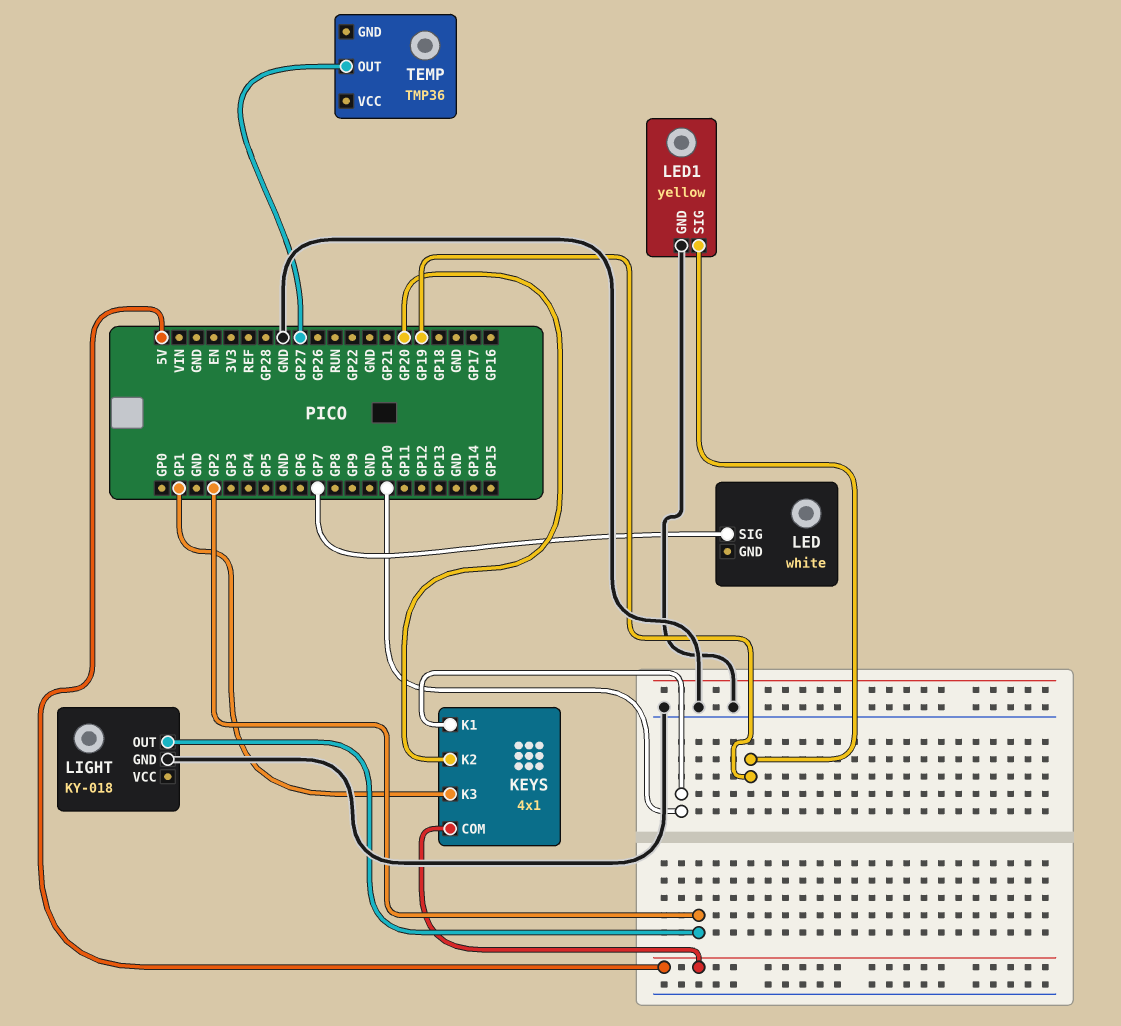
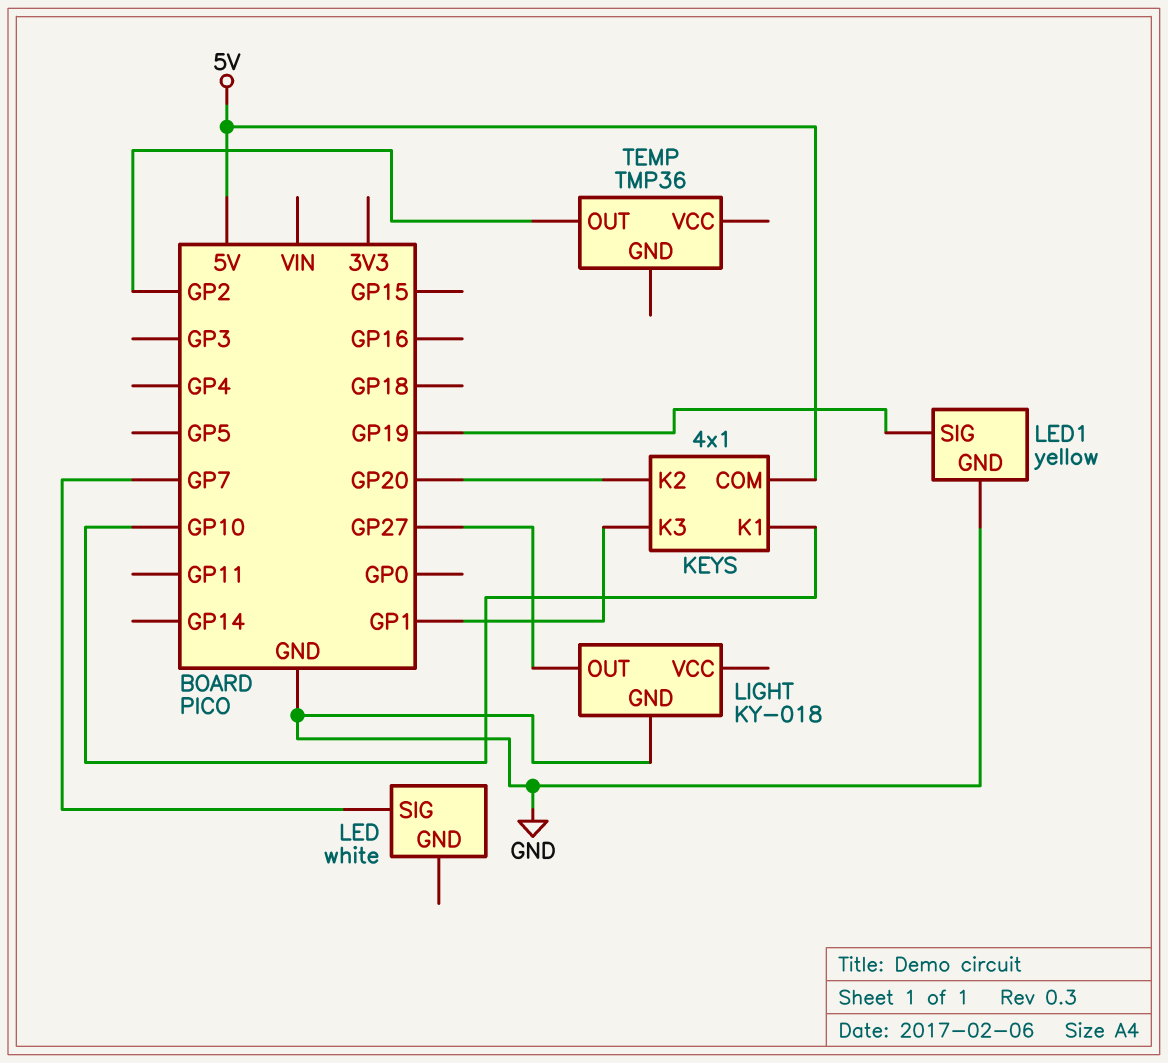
LIGHT pin OUT: GP2 -> GP27
TEMP pin OUT: GP27 -> GP2

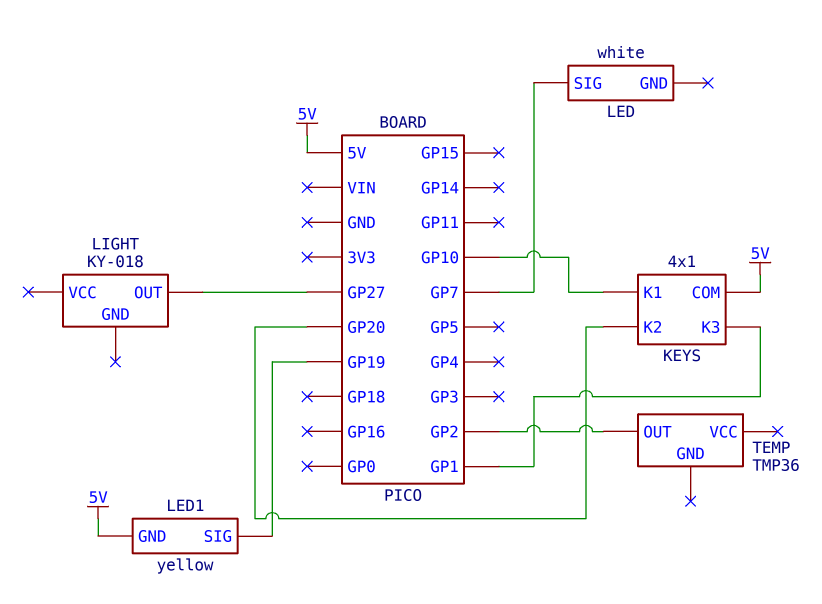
LED1 pin GND: GND -> 5V
LIGHT pin GND: GND -> none

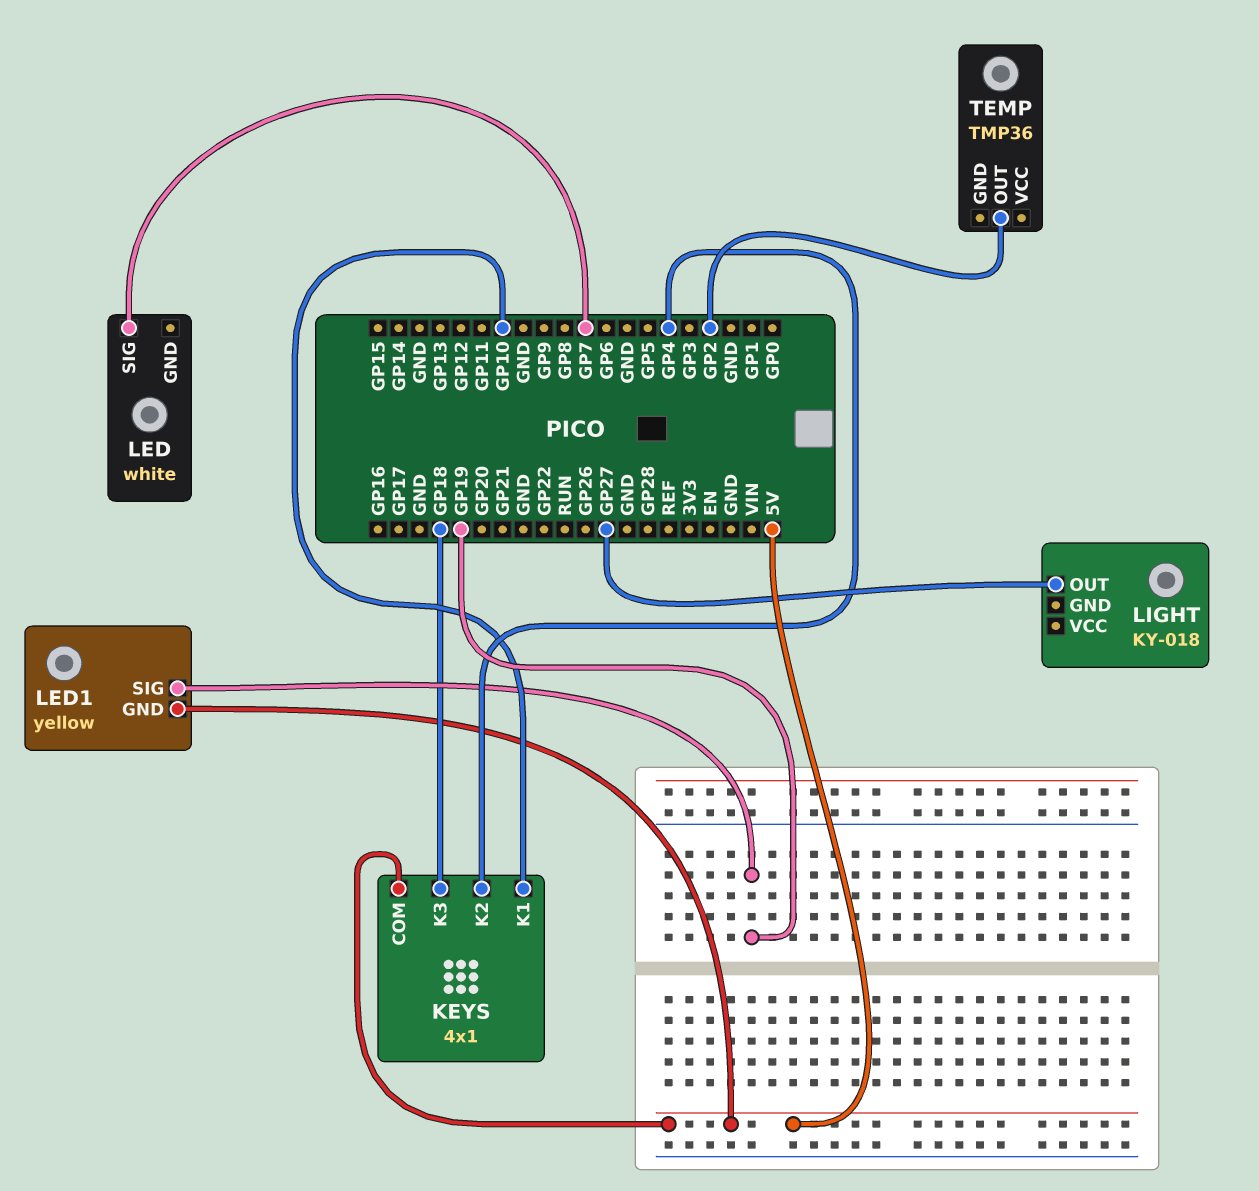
KEYS pin K2: GP20 -> GP4
KEYS pin K3: GP1 -> GP18

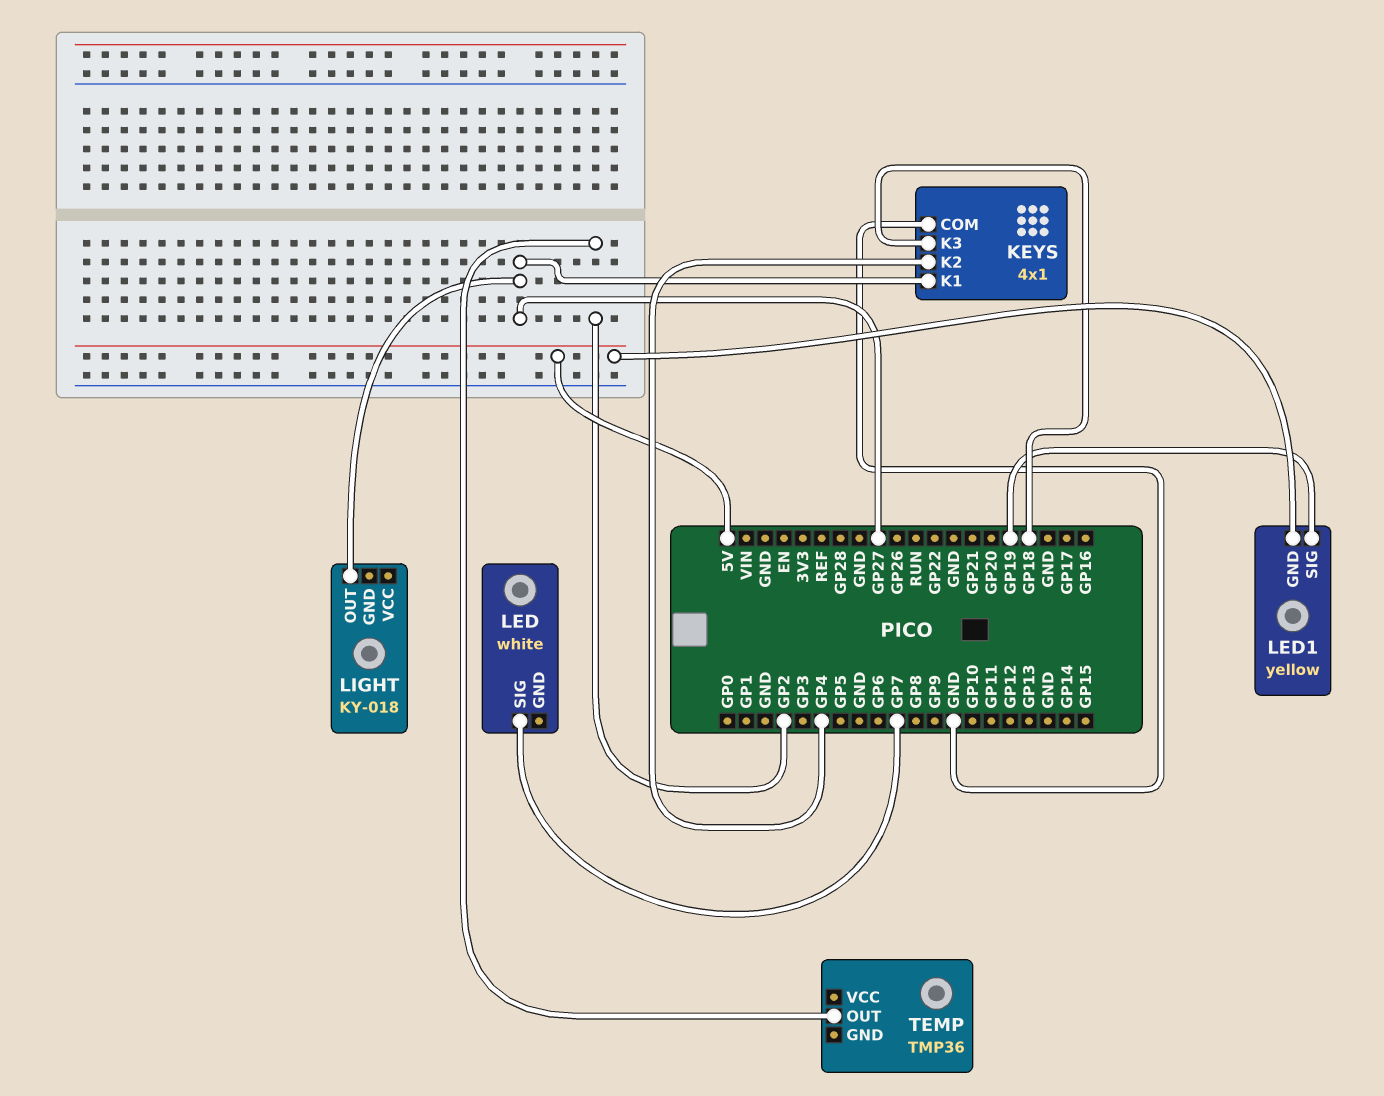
KEYS pin COM: 5V -> GND
KEYS pin K1: GP10 -> GP27

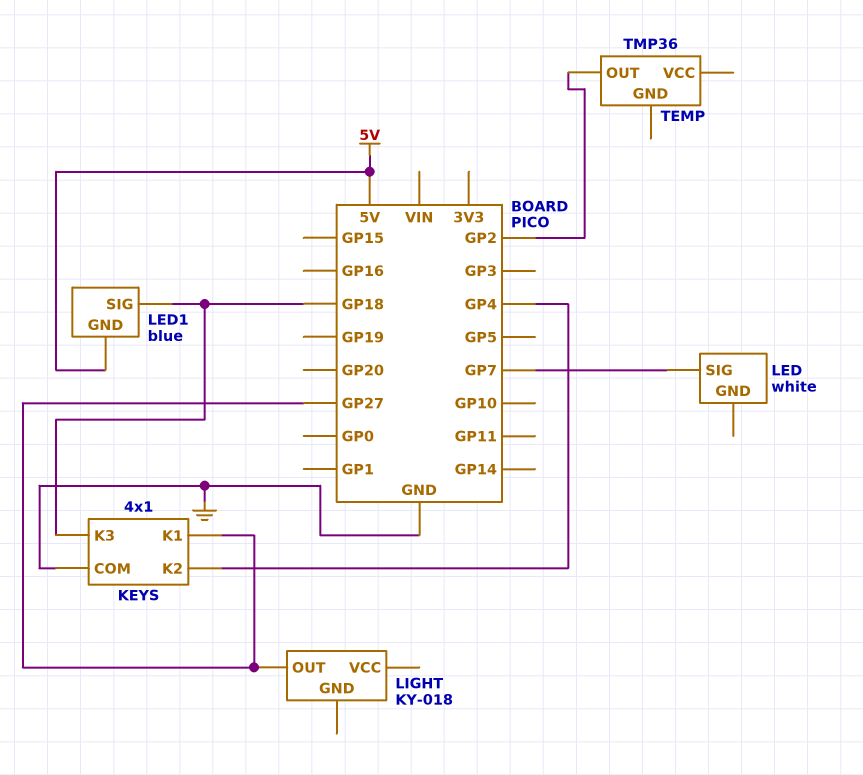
LED1: yellow -> blue
LED1 pin SIG: GP19 -> GP18

